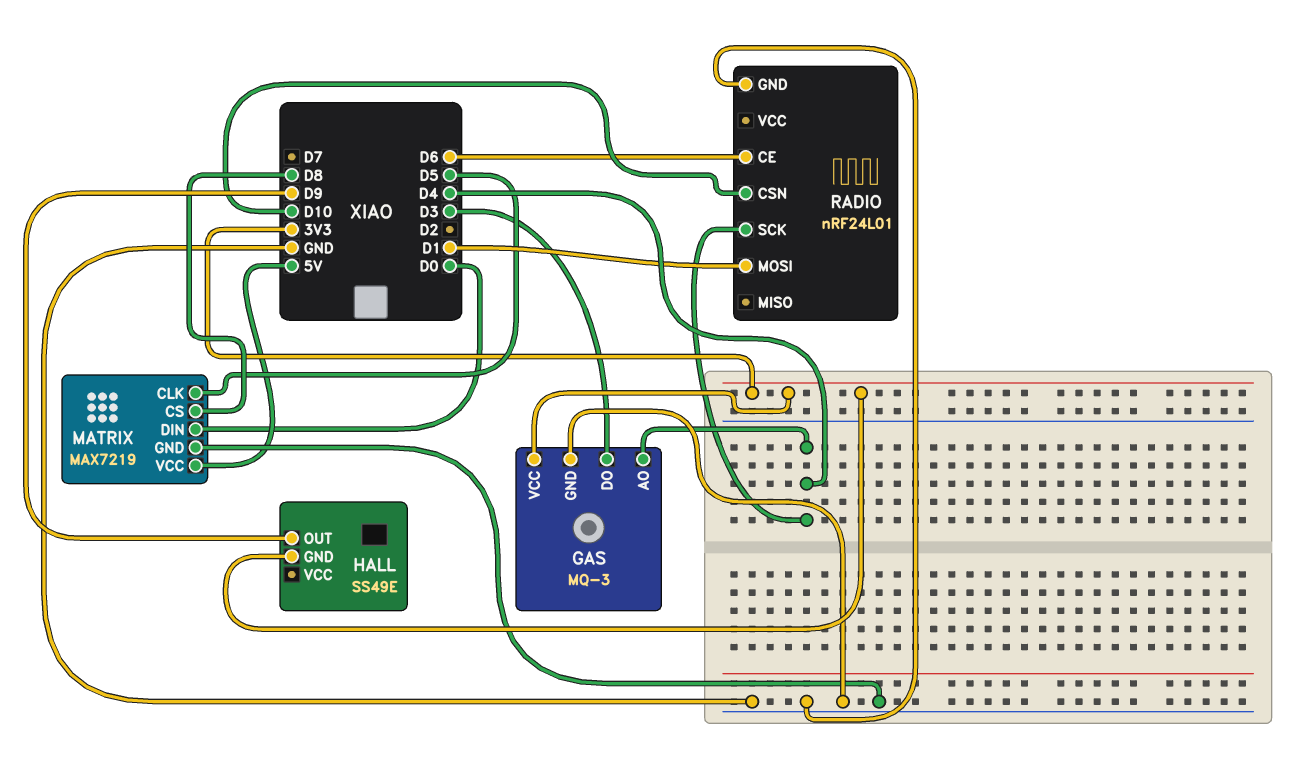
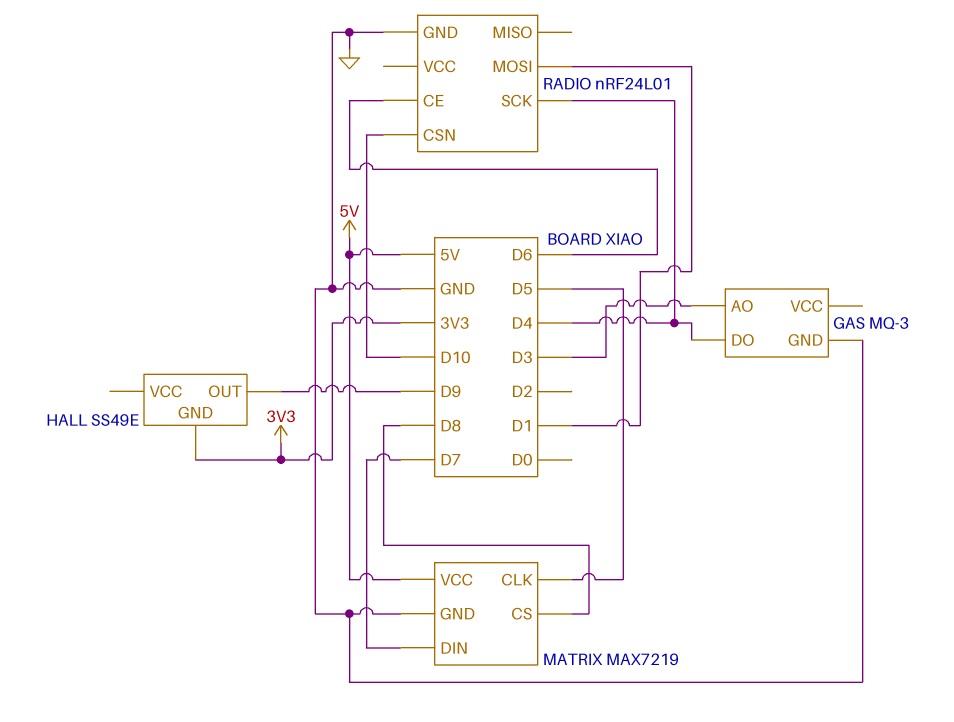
GAS pin AO: D4 -> D3
GAS pin DO: D3 -> D4
GAS pin VCC: 3V3 -> none
MATRIX pin DIN: D0 -> D7

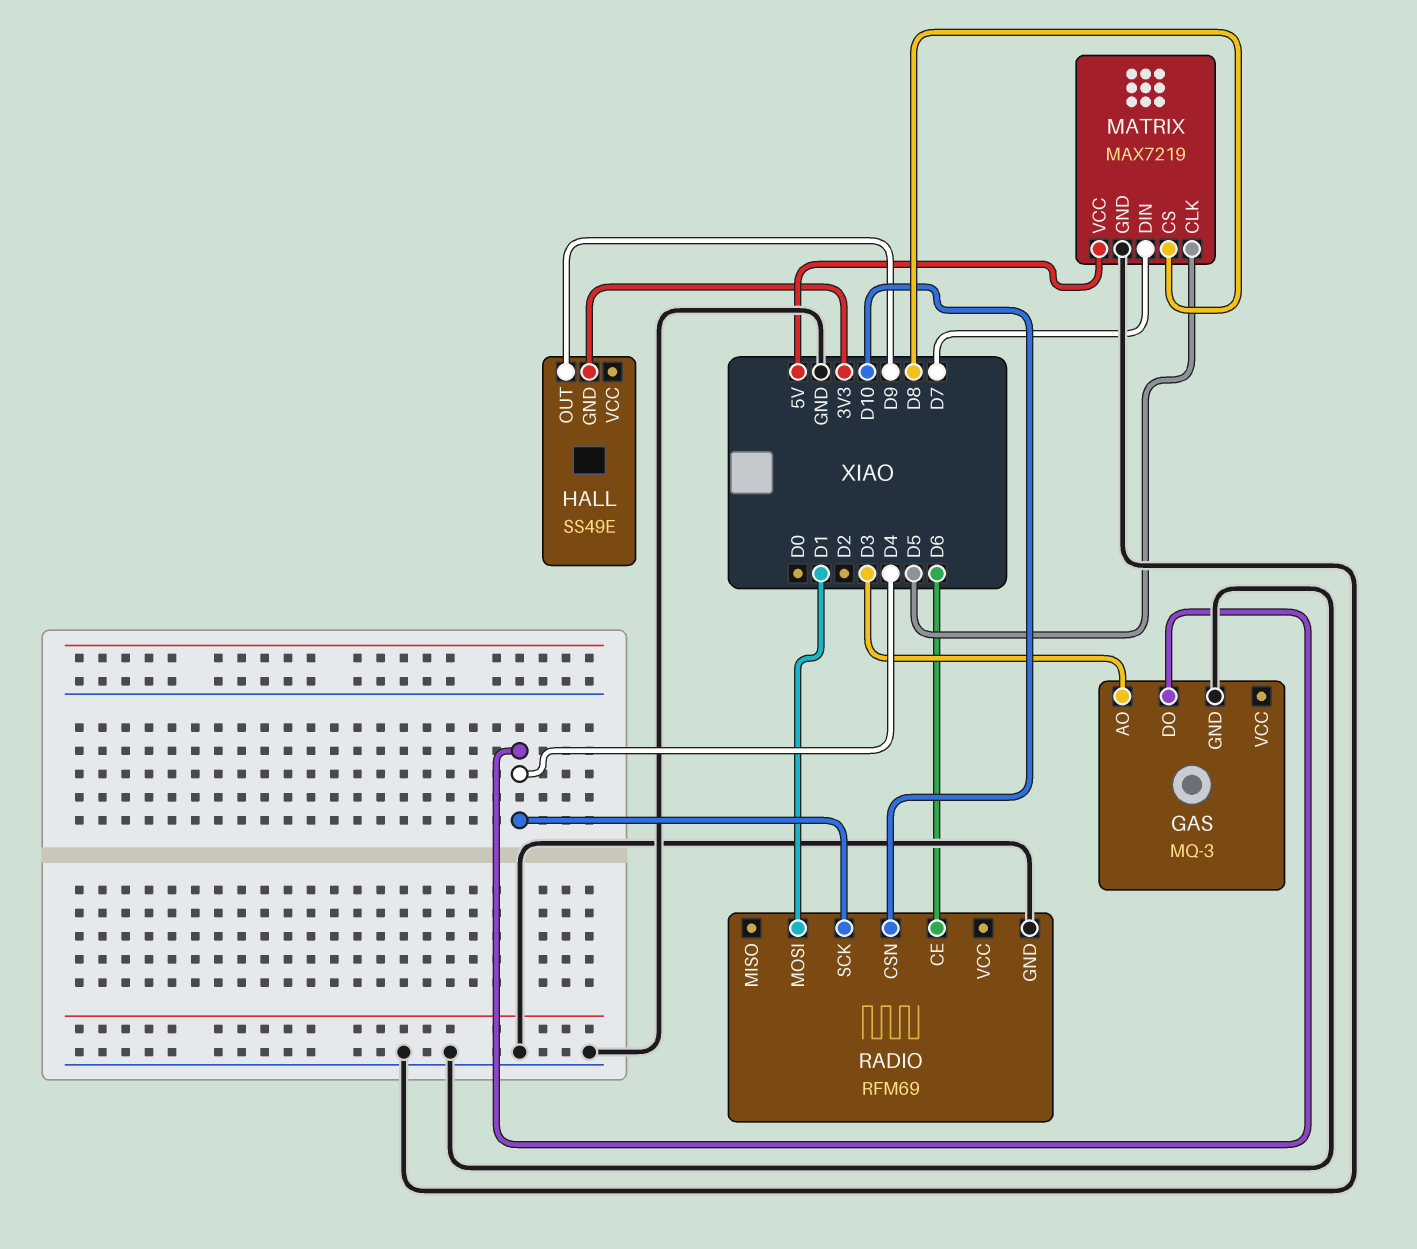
RADIO: nRF24L01 -> RFM69

